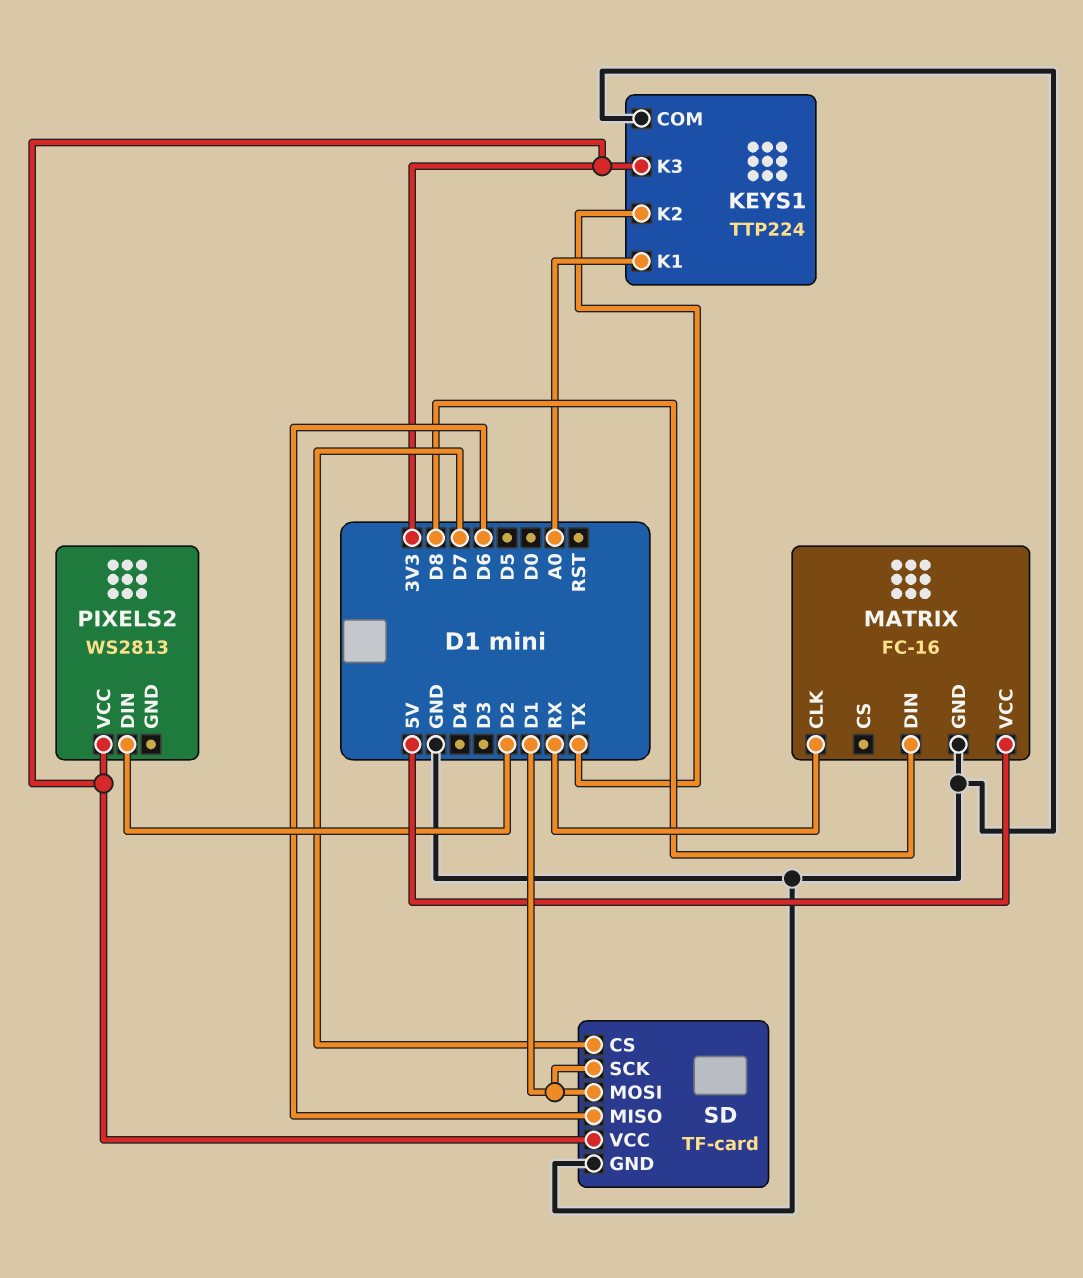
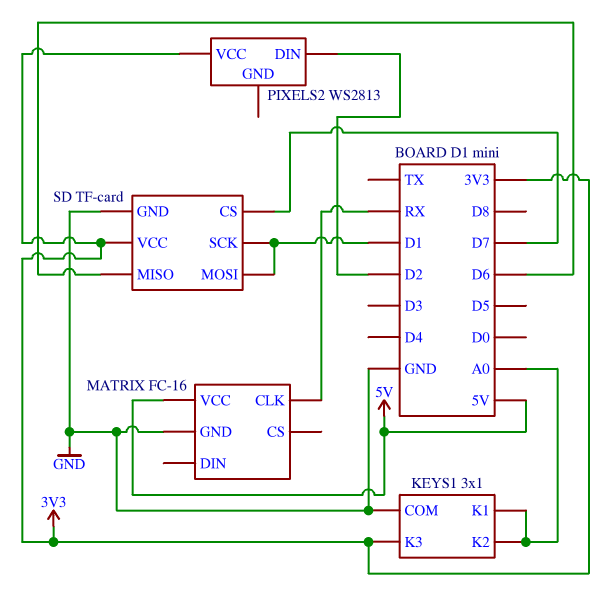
KEYS1: TTP224 -> 3x1
KEYS1 pin K2: TX -> A0
MATRIX pin DIN: D8 -> none

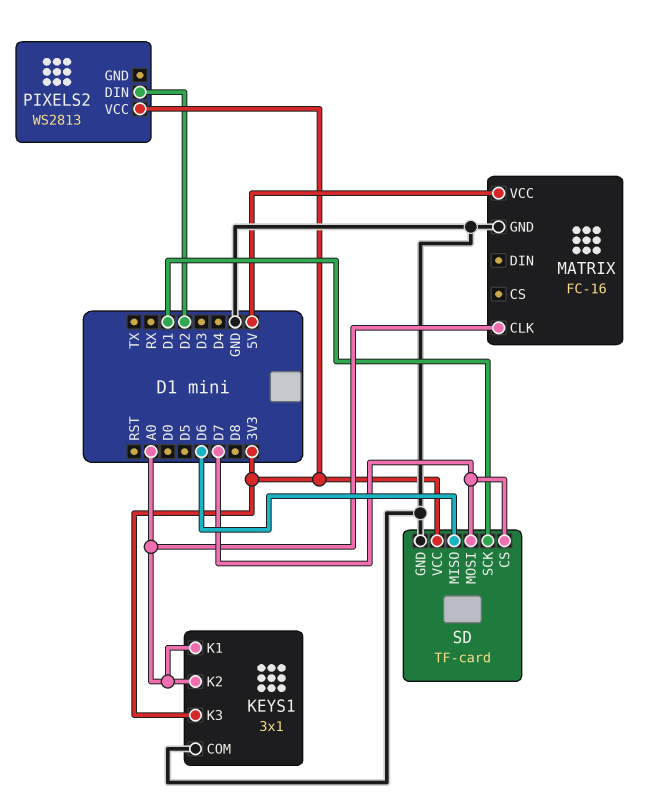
MATRIX pin CLK: RX -> A0
SD pin MOSI: D1 -> D7

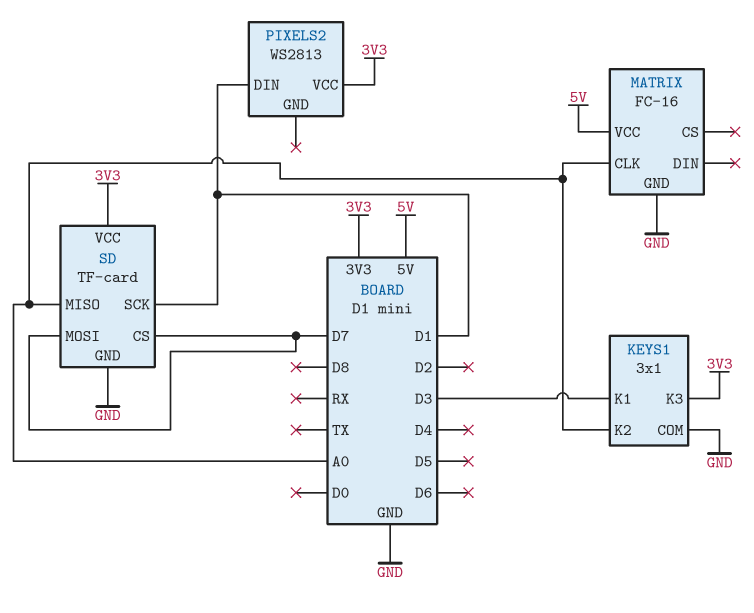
KEYS1 pin K1: A0 -> D3
PIXELS2 pin DIN: D2 -> D1
SD pin MISO: D6 -> A0

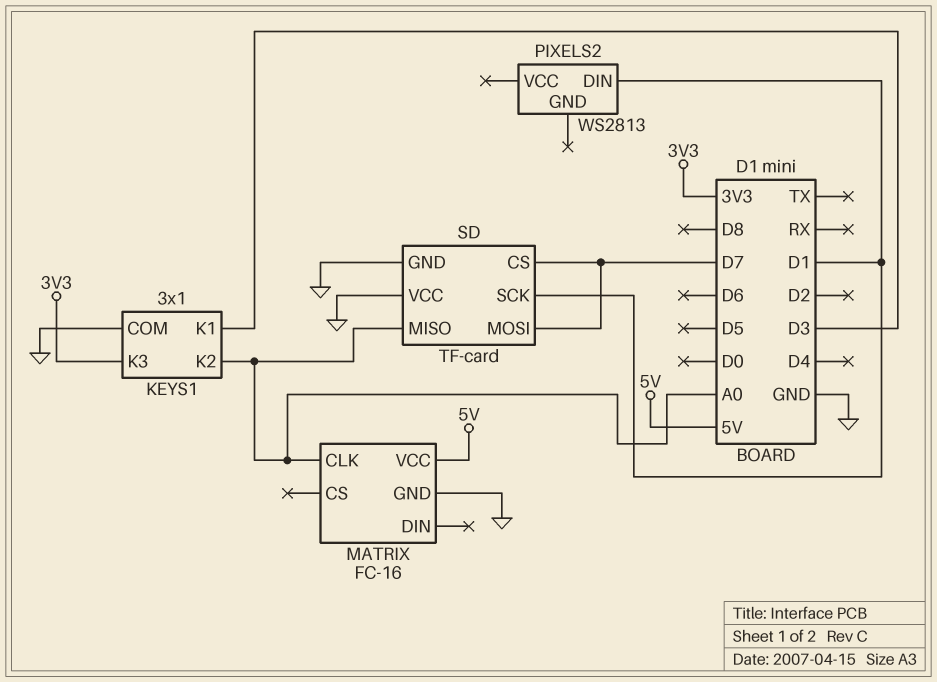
PIXELS2 pin VCC: 3V3 -> none
SD pin VCC: 3V3 -> GND

